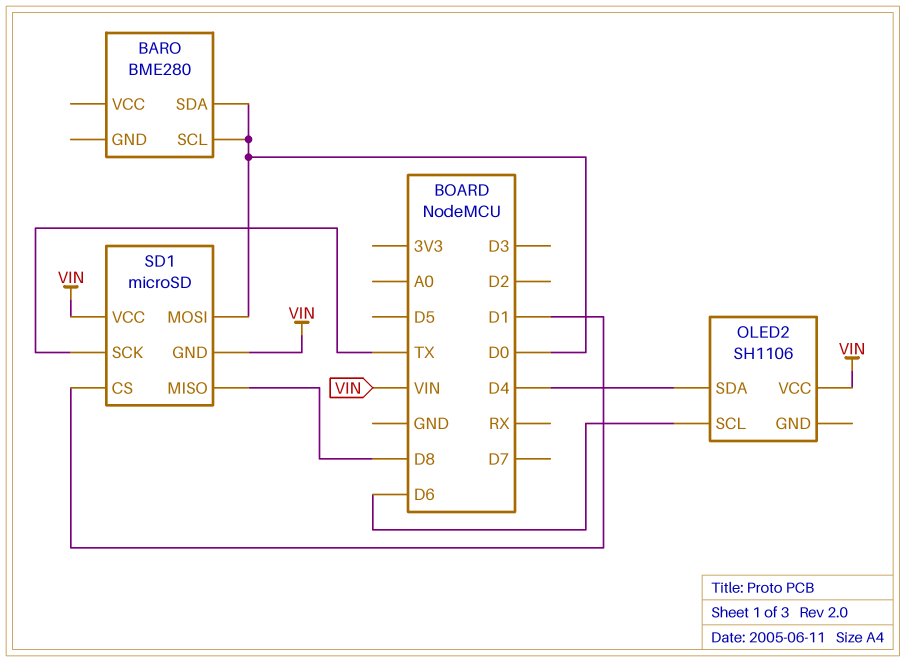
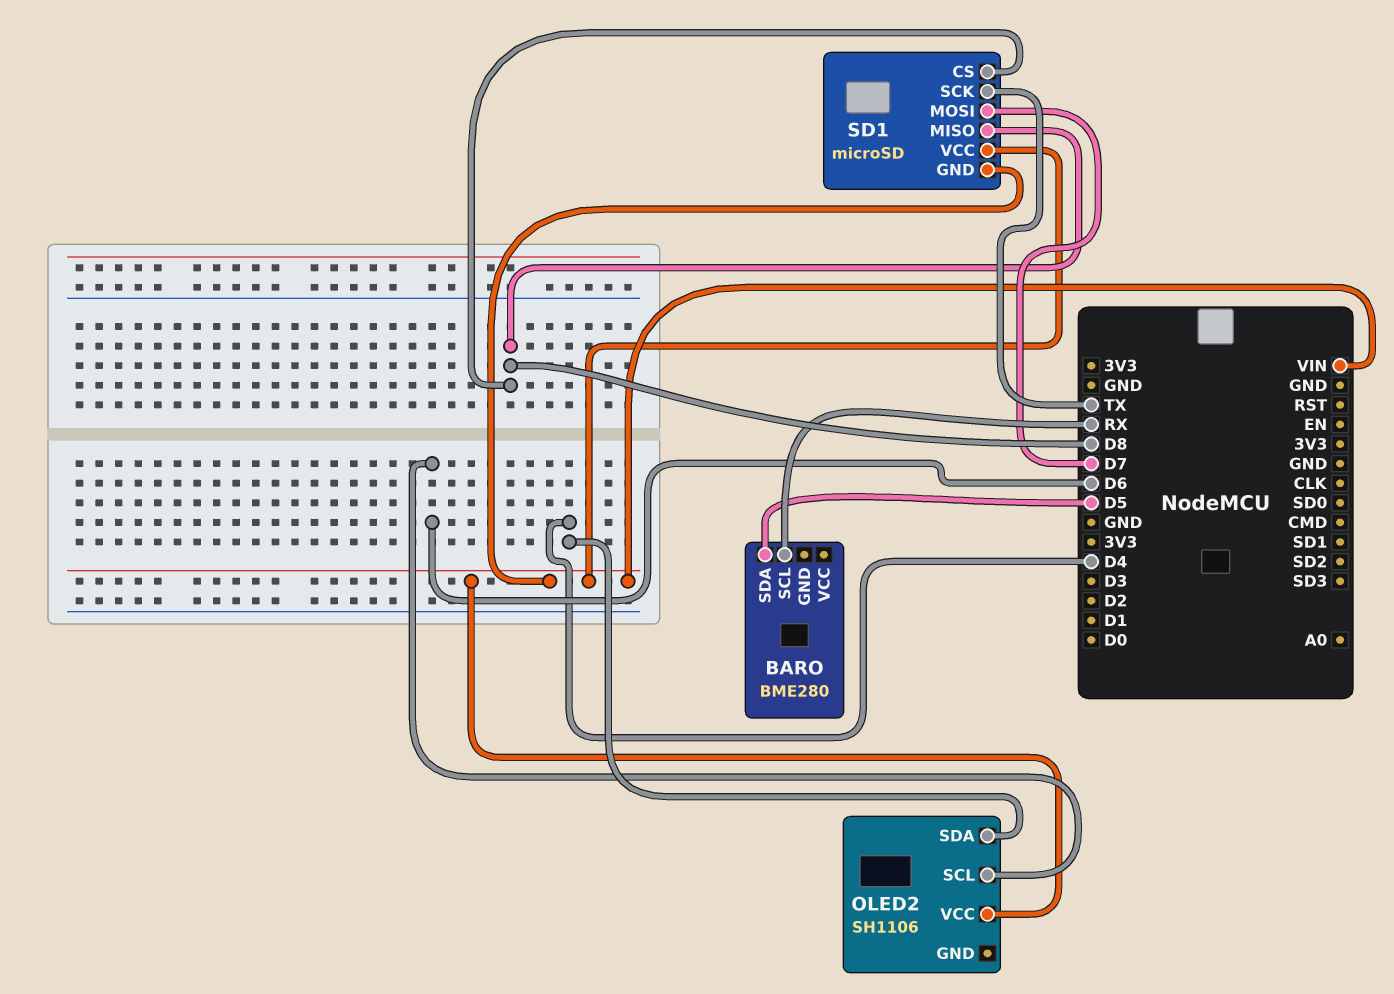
BARO pin SCL: D0 -> RX
BARO pin SDA: D0 -> D5
SD1 pin CS: D1 -> D8
SD1 pin MOSI: D0 -> D7

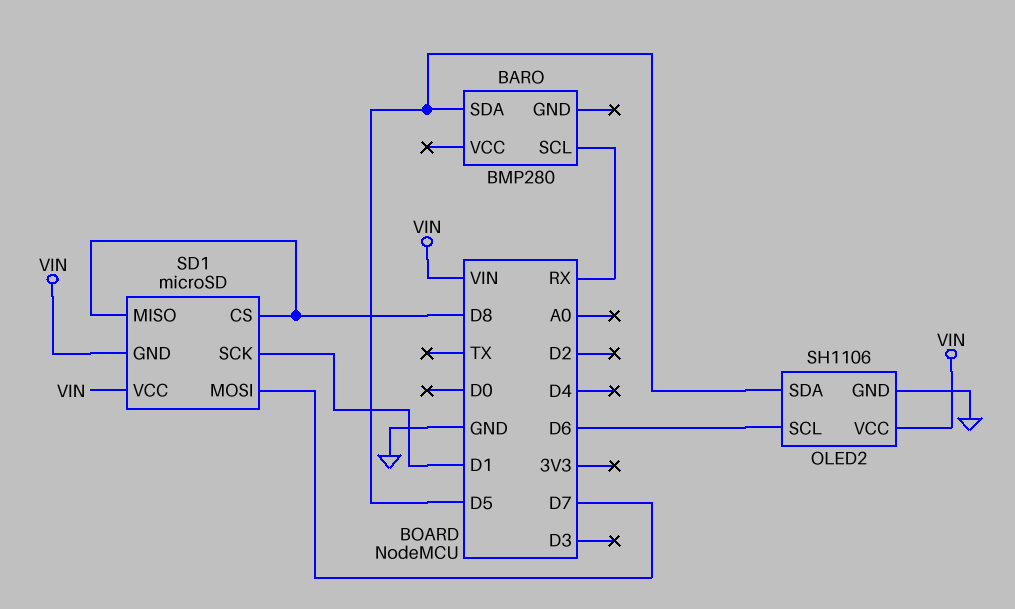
BARO: BME280 -> BMP280
OLED2 pin GND: none -> GND
OLED2 pin SDA: D4 -> D5
SD1 pin SCK: TX -> D1

